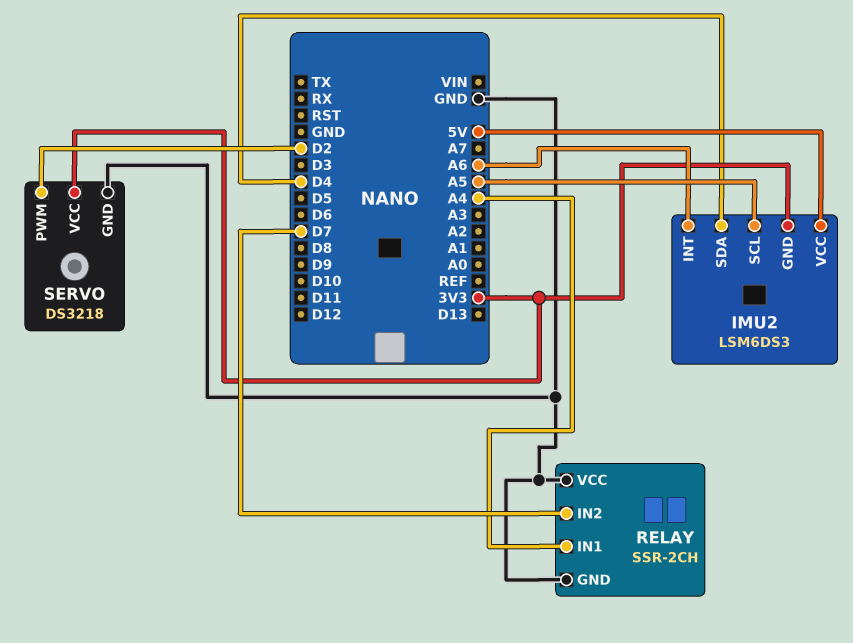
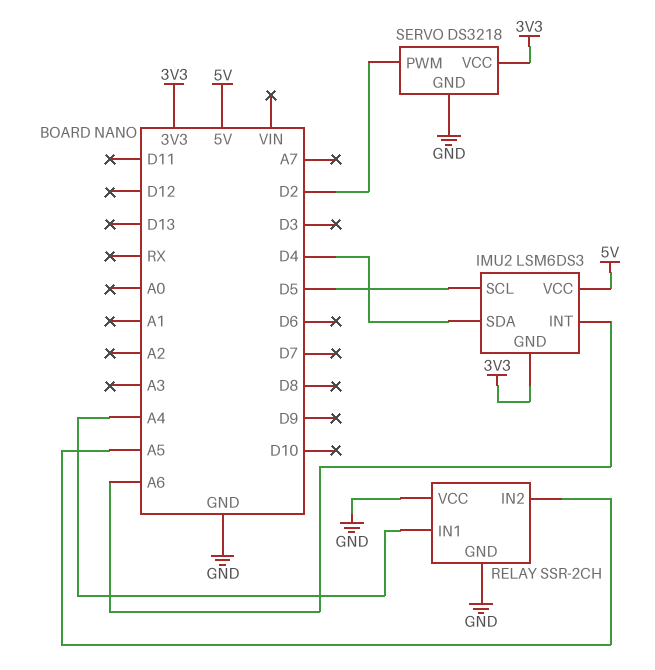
IMU2 pin SCL: A5 -> D5
RELAY pin IN2: D7 -> A5

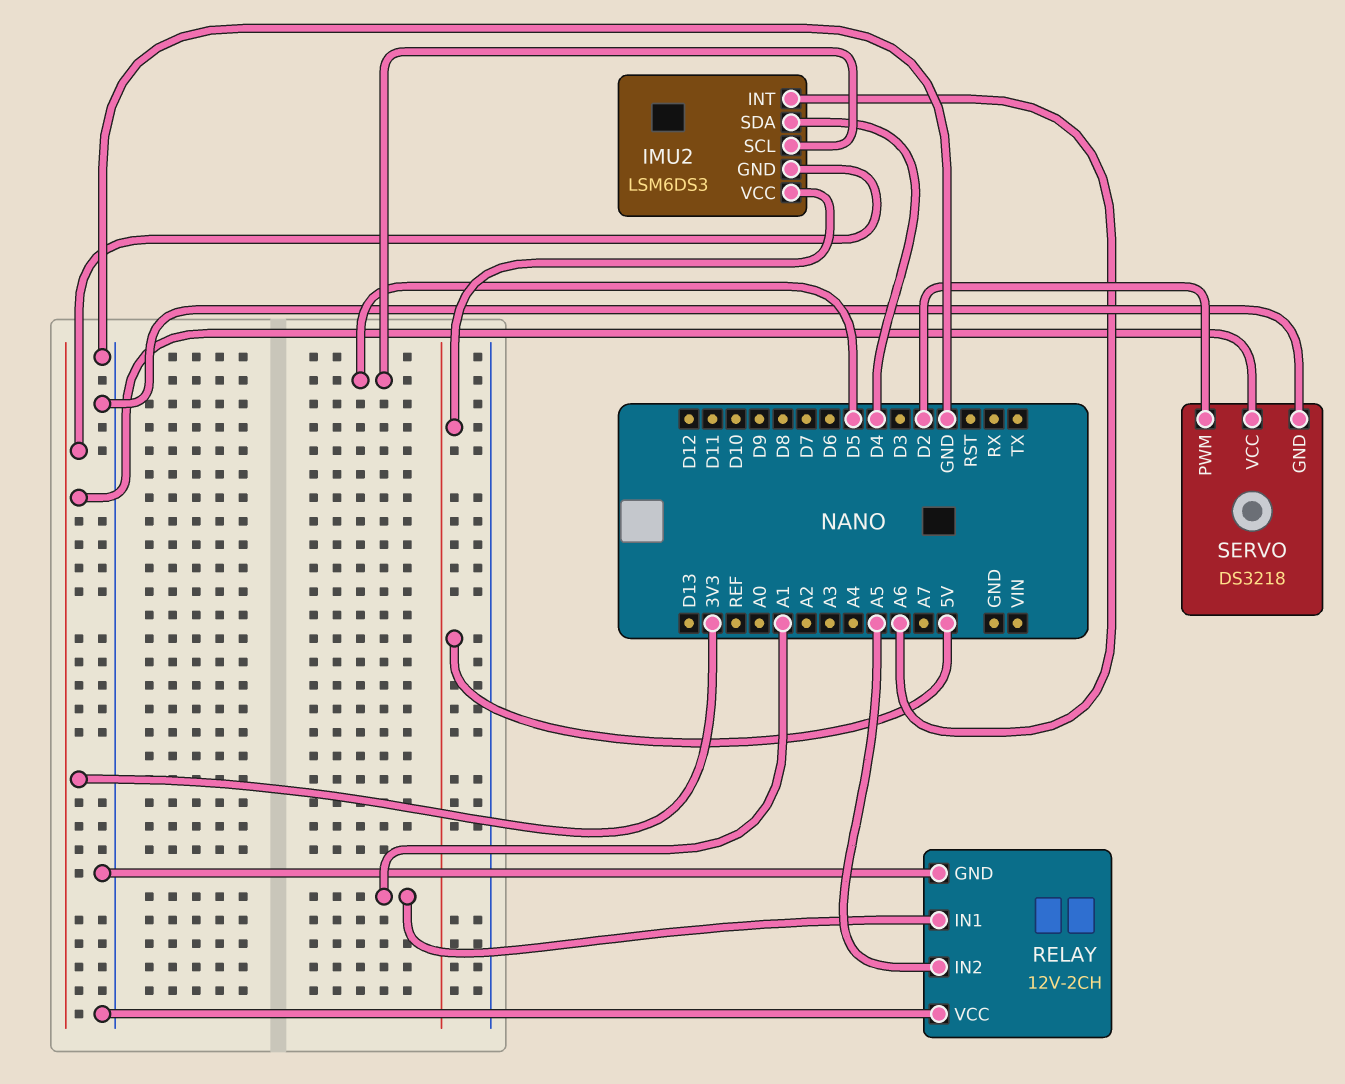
RELAY: SSR-2CH -> 12V-2CH
RELAY pin IN1: A4 -> A1

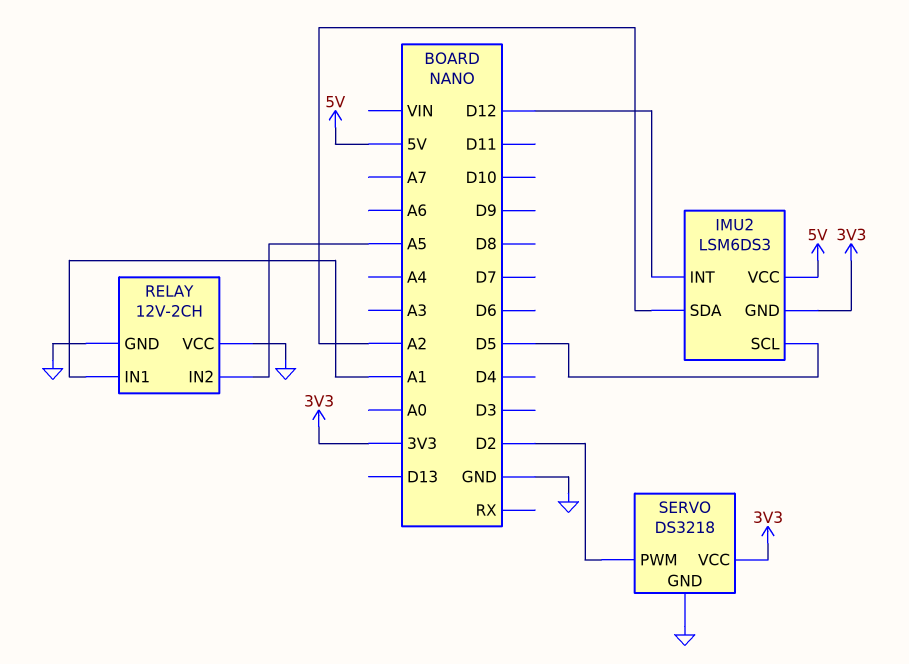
IMU2 pin INT: A6 -> D12
IMU2 pin SDA: D4 -> A2

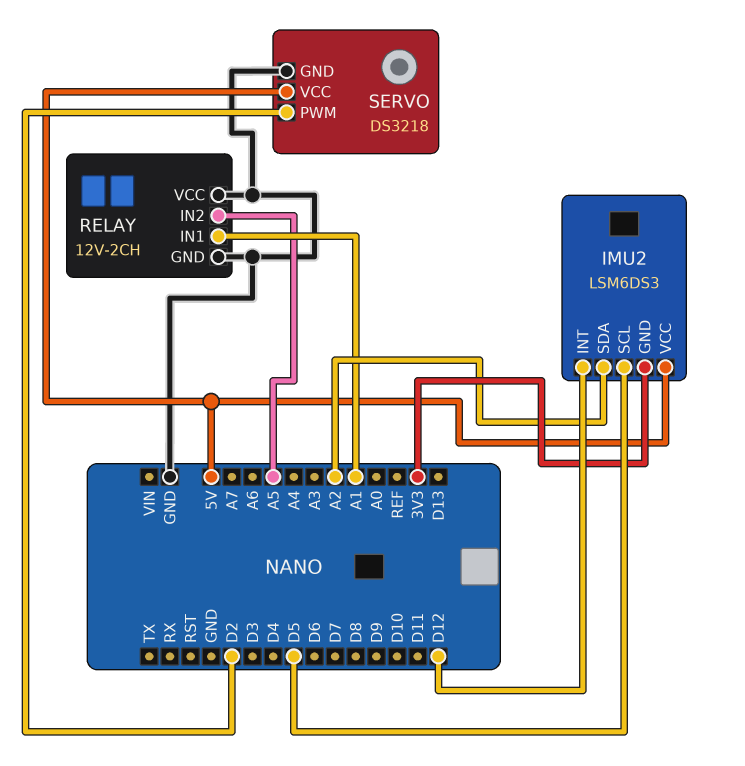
SERVO pin VCC: 3V3 -> 5V

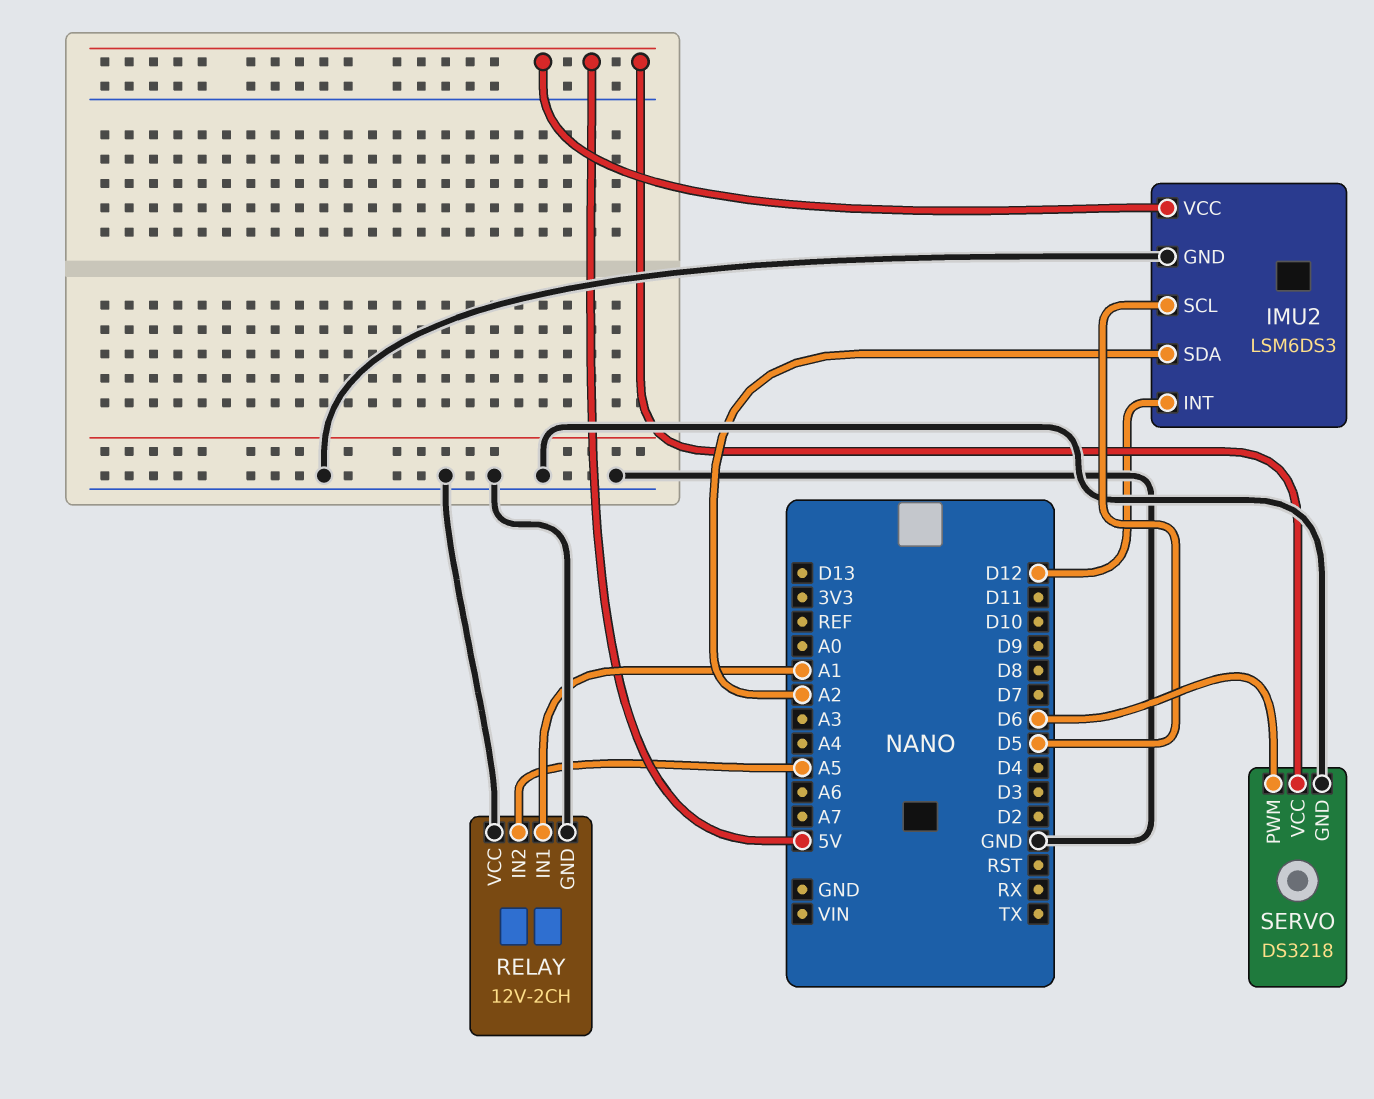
IMU2 pin GND: 3V3 -> GND
SERVO pin PWM: D2 -> D6

